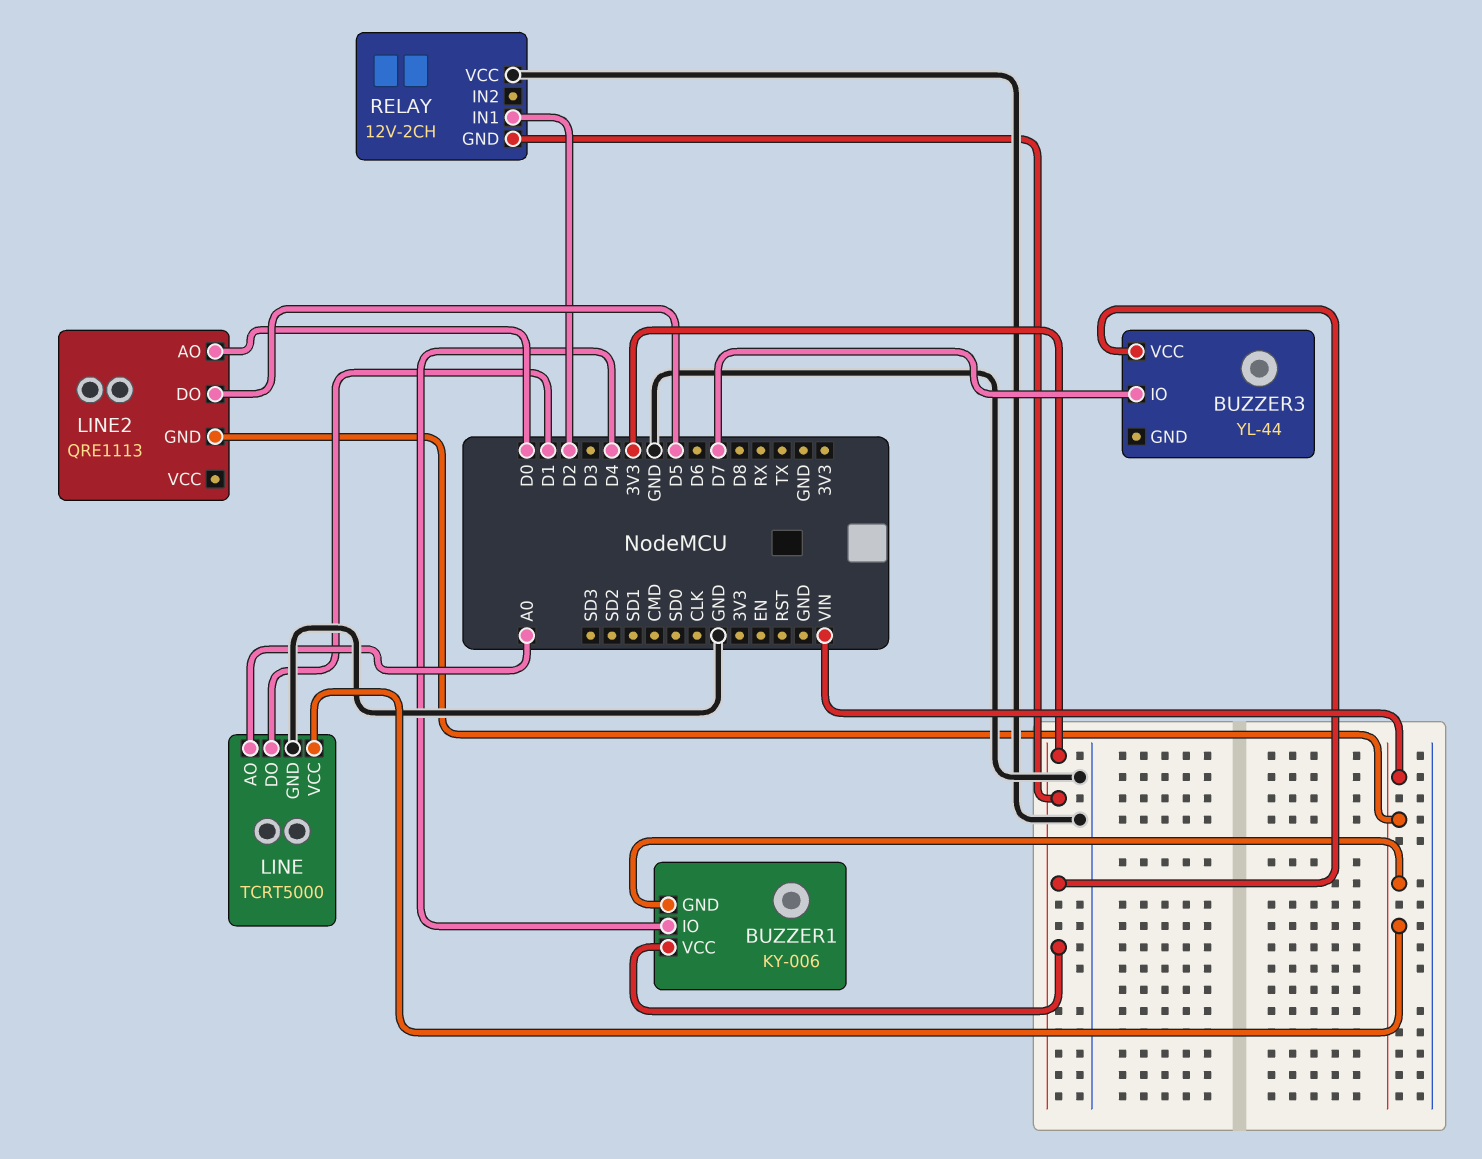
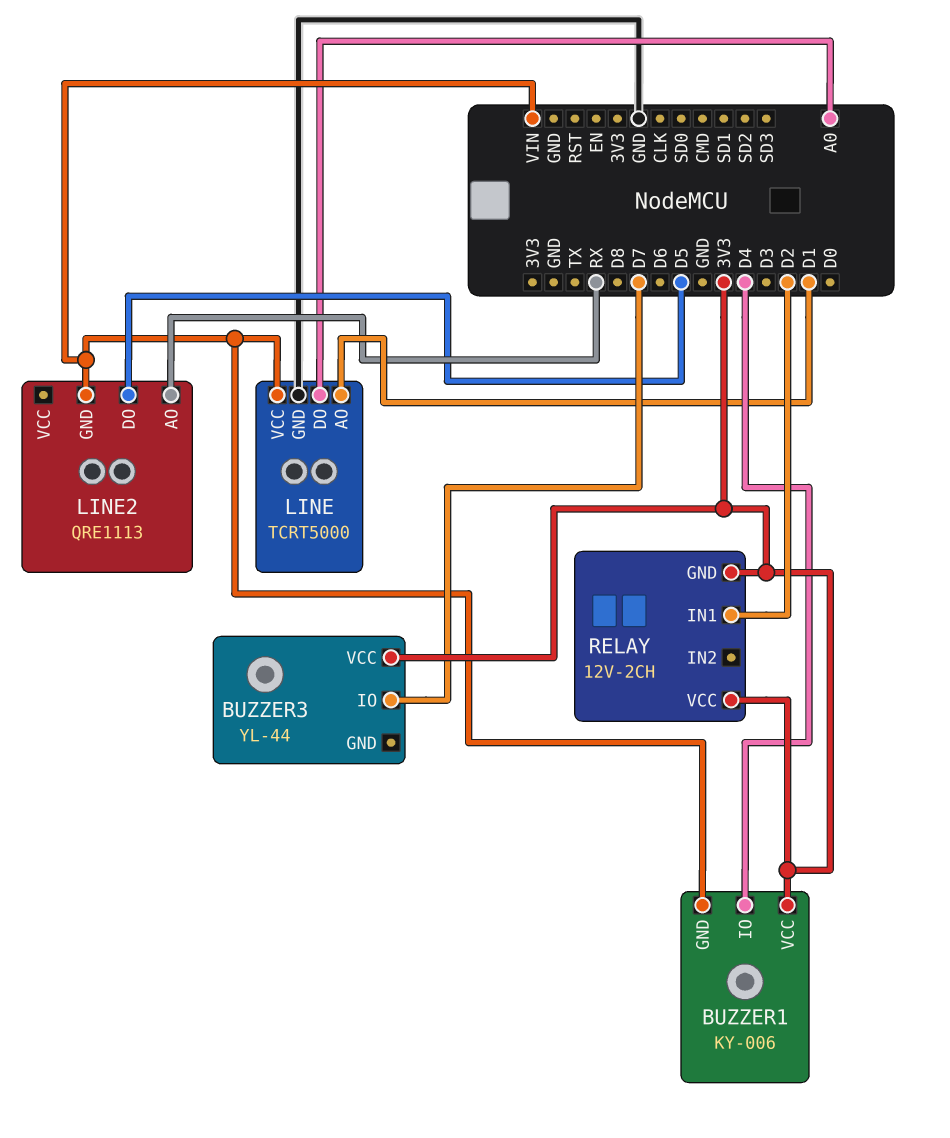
LINE pin AO: A0 -> D1
LINE pin DO: D1 -> A0
LINE2 pin AO: D0 -> RX
RELAY pin VCC: GND -> 3V3

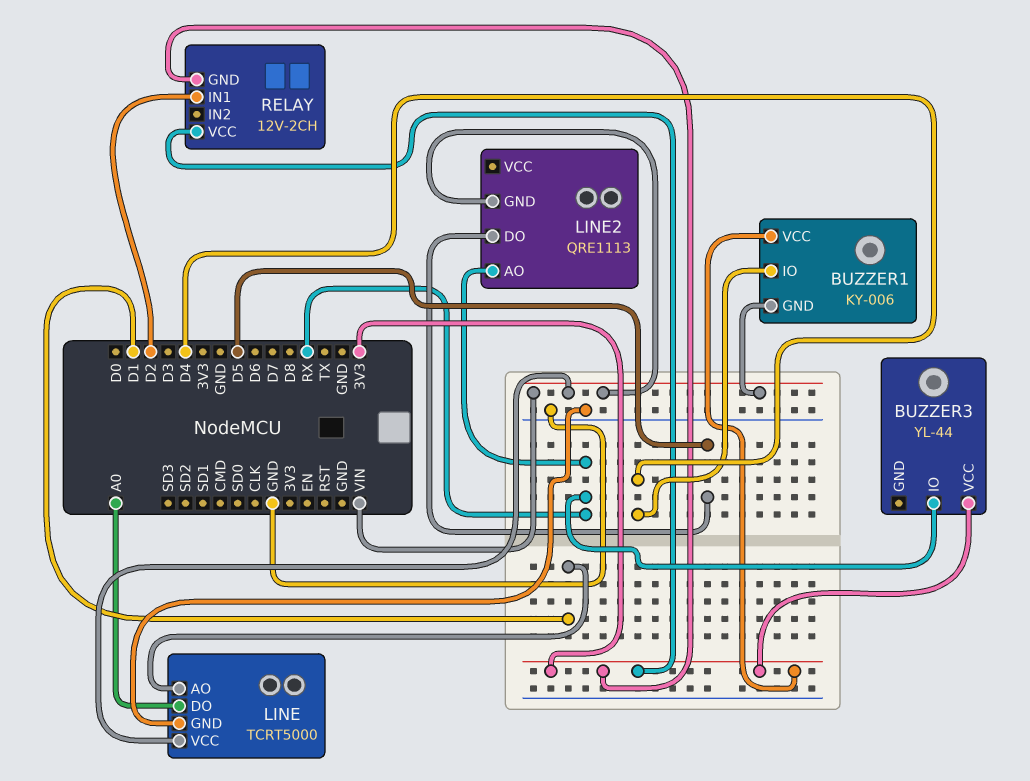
BUZZER3 pin IO: D7 -> RX

